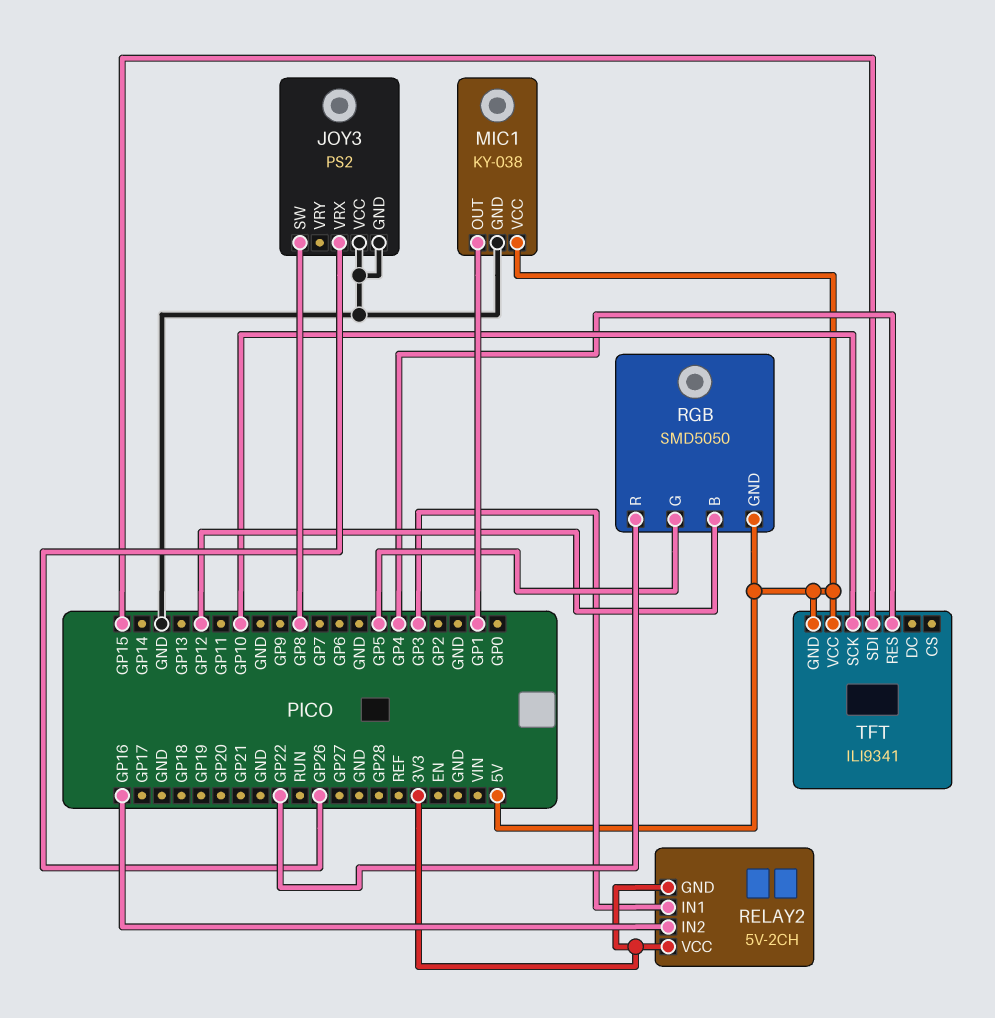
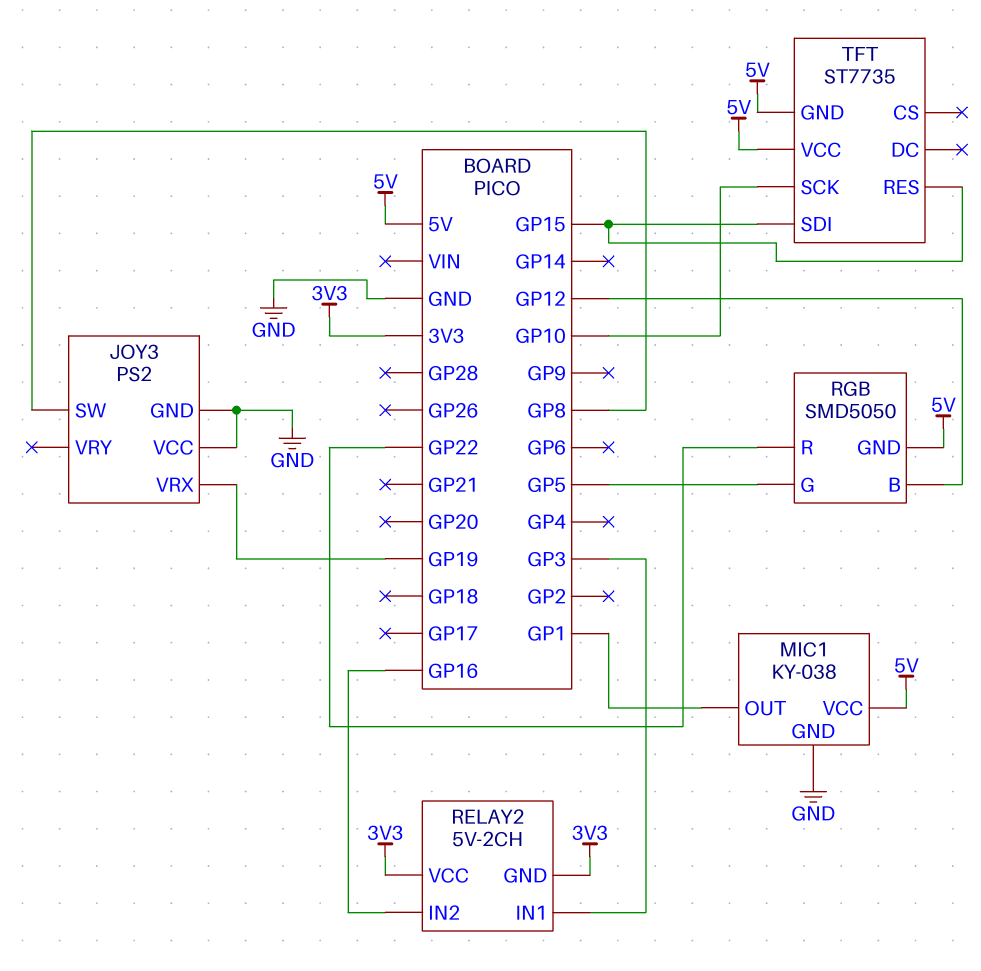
JOY3 pin VRX: GP26 -> GP19
TFT: ILI9341 -> ST7735
TFT pin RES: GP4 -> GP15

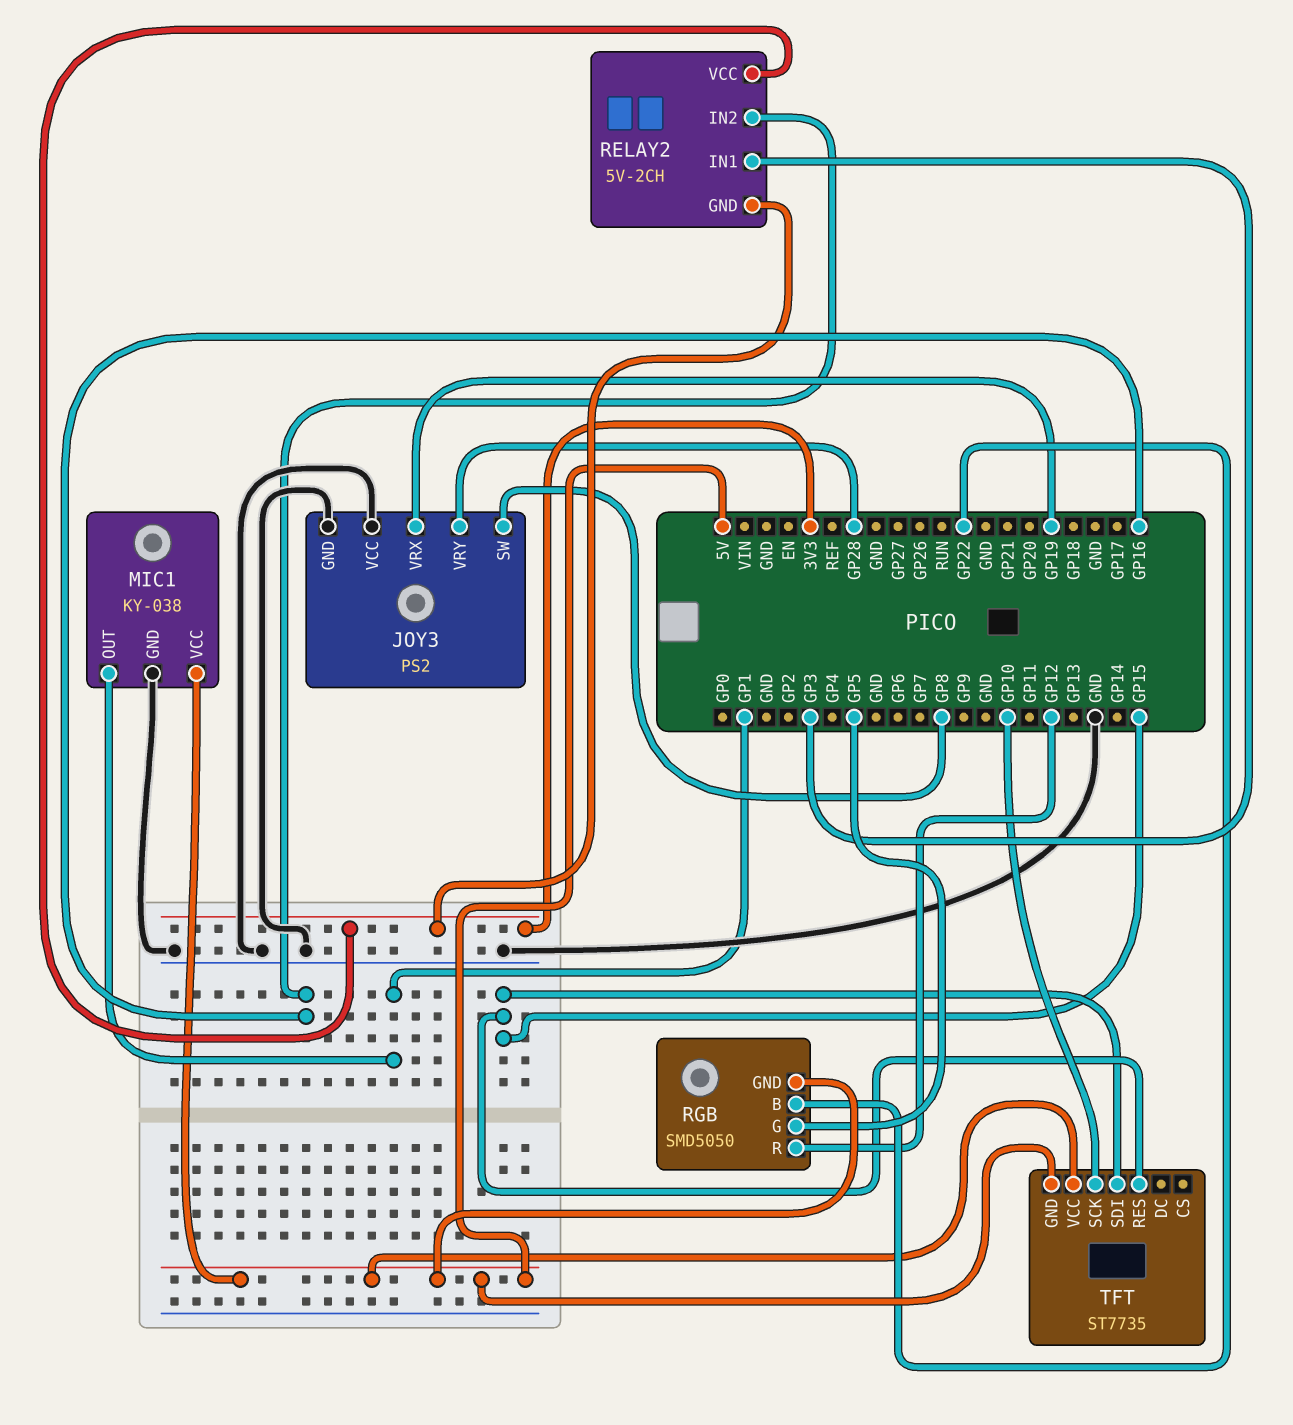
JOY3 pin VRY: none -> GP28
RGB pin B: GP12 -> GP22
RGB pin R: GP22 -> GP12

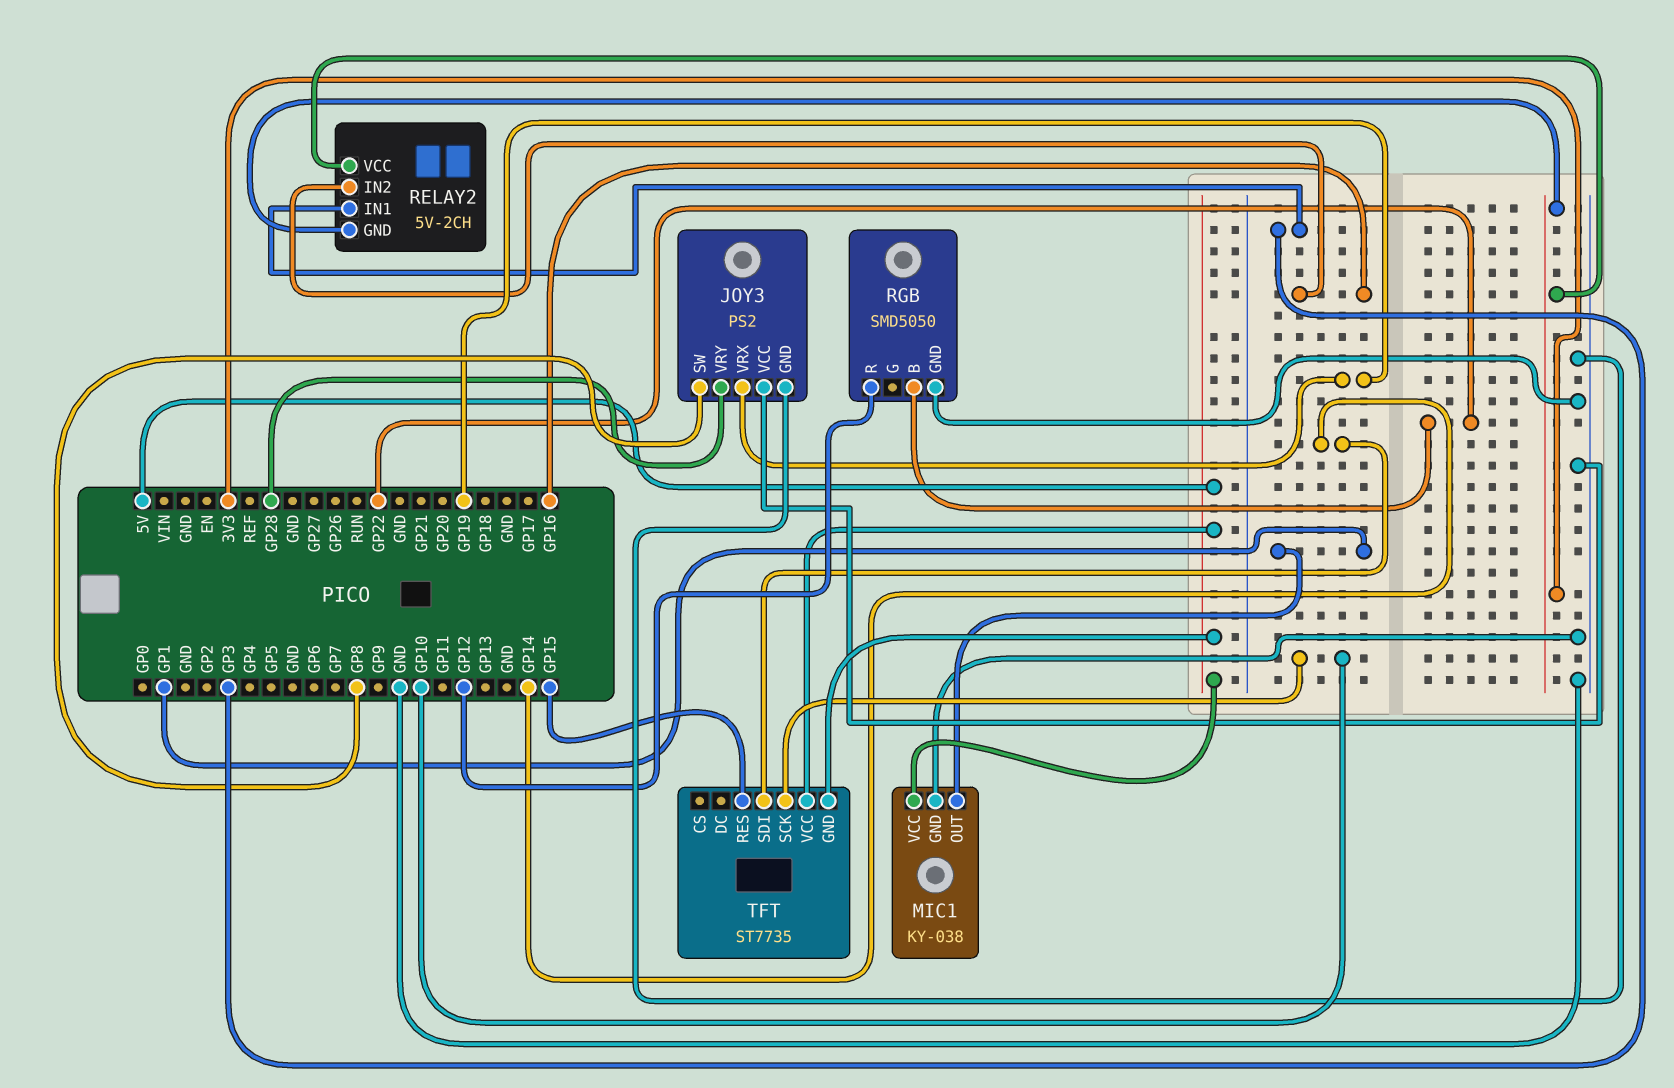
RGB pin G: GP5 -> none
RGB pin GND: 5V -> GND
TFT pin SDI: GP15 -> GP14

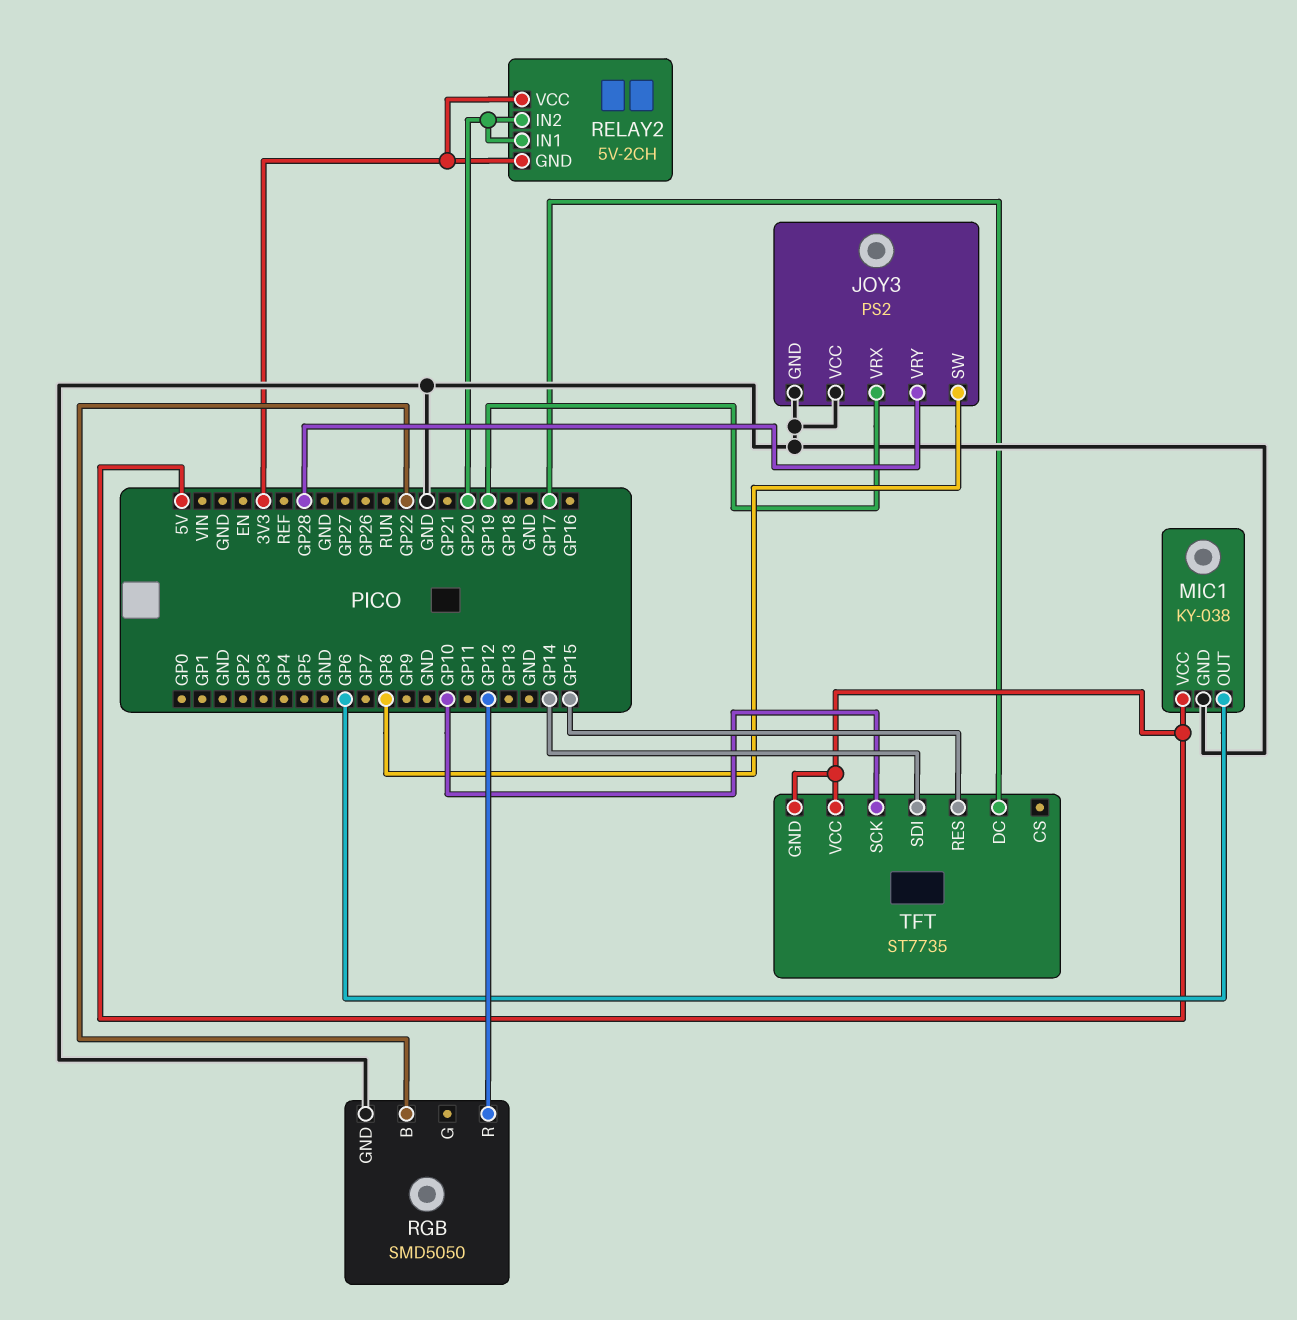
MIC1 pin OUT: GP1 -> GP6
RELAY2 pin IN1: GP3 -> GP20
RELAY2 pin IN2: GP16 -> GP20
TFT pin DC: none -> GP17

